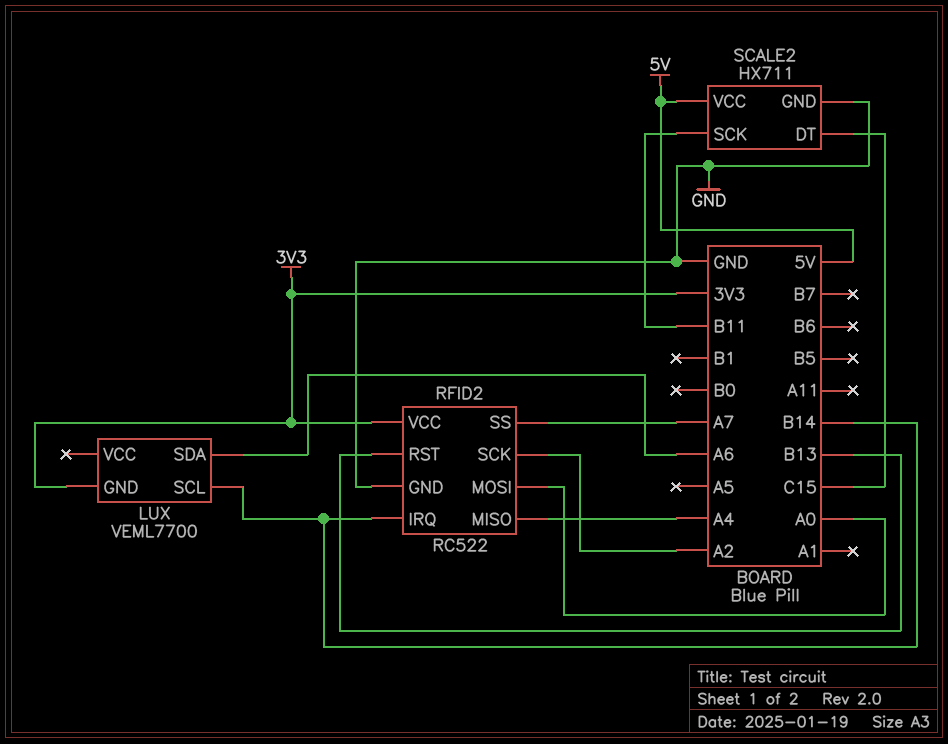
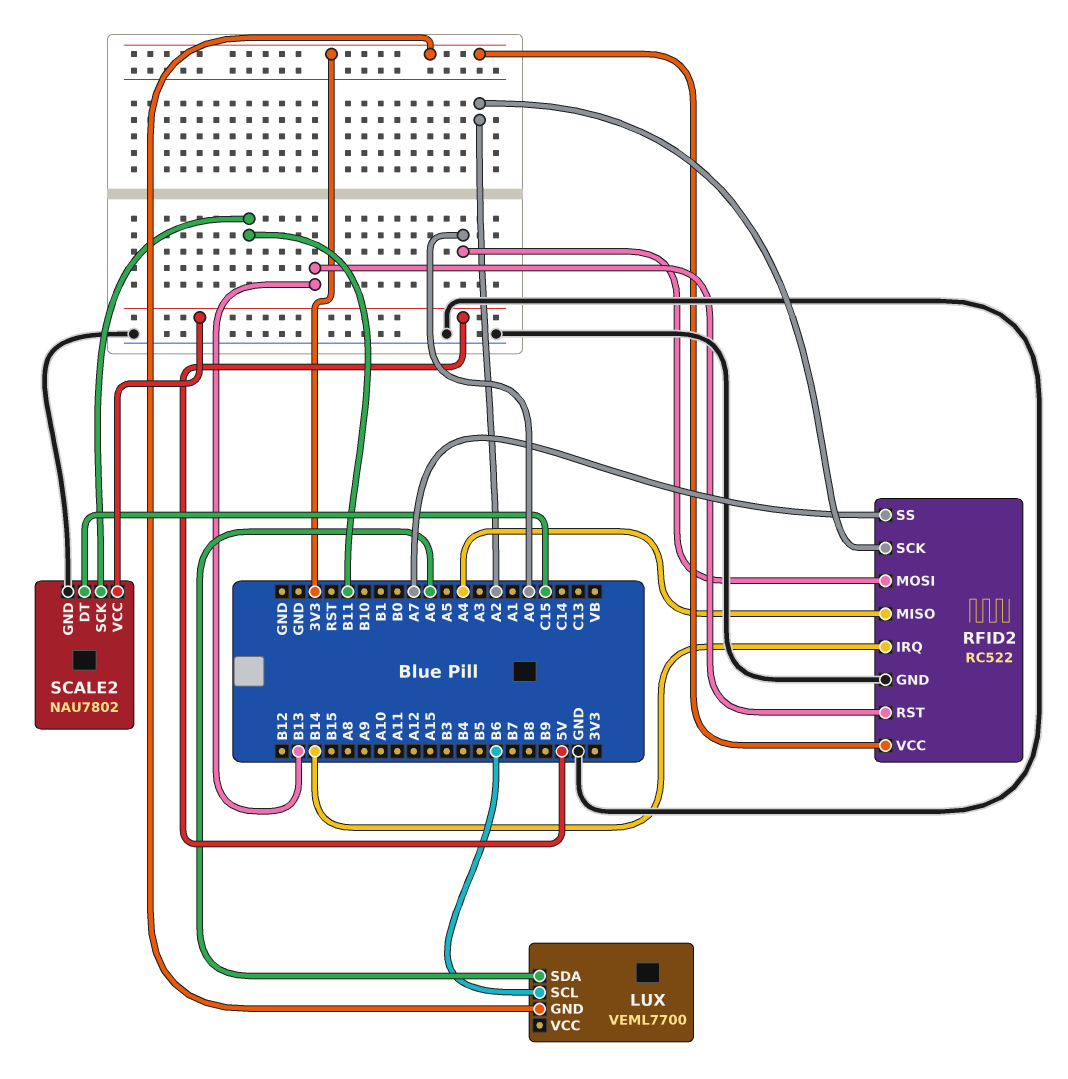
LUX pin SCL: B14 -> B6
SCALE2: HX711 -> NAU7802

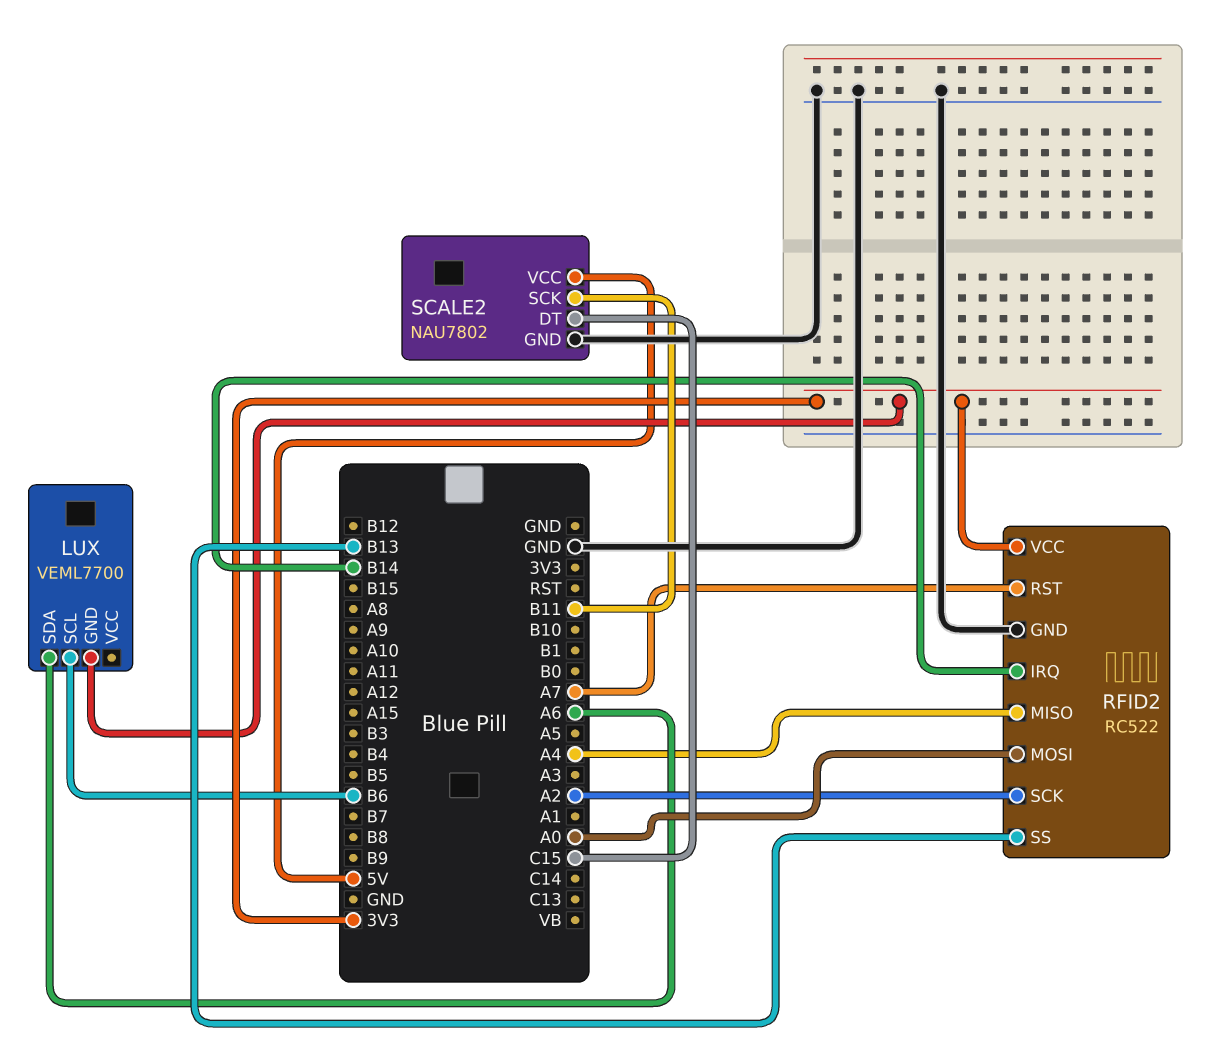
RFID2 pin RST: B13 -> A7
RFID2 pin SS: A7 -> B13

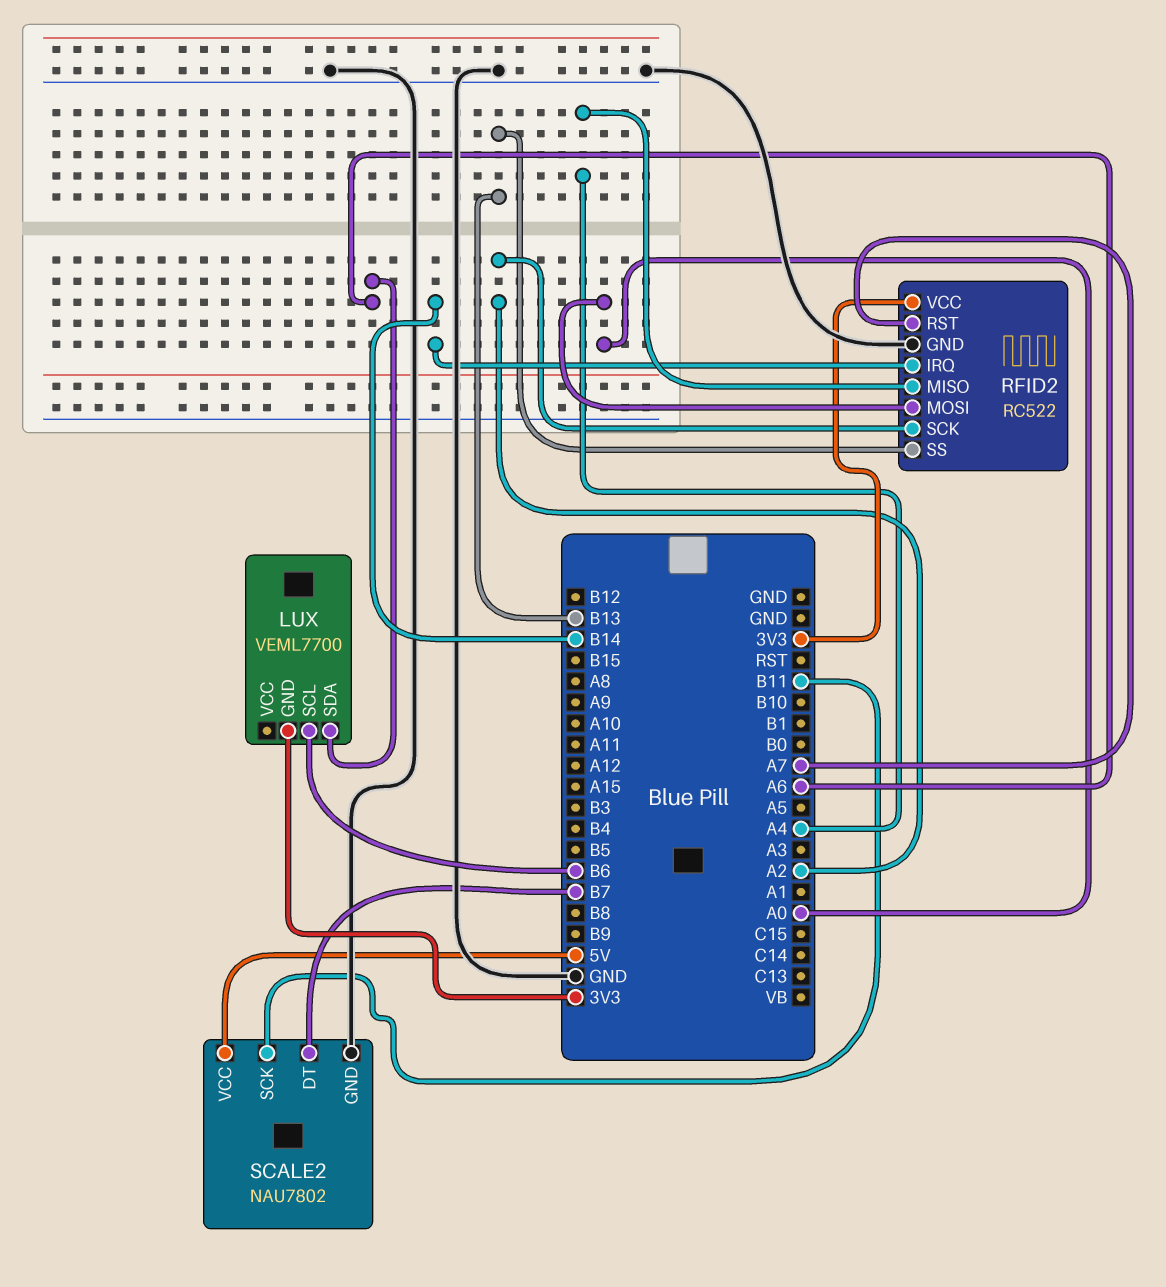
SCALE2 pin DT: C15 -> B7

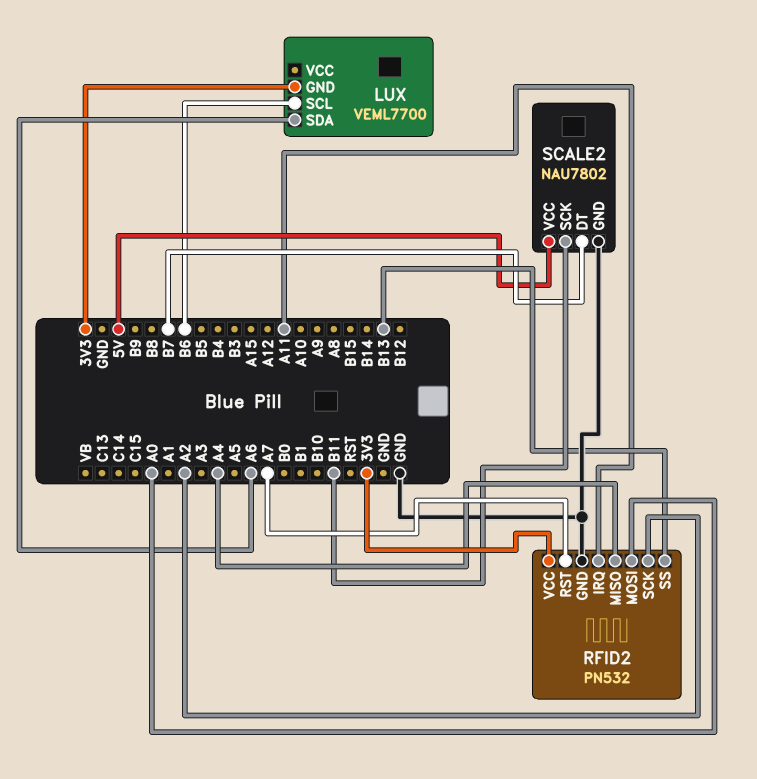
RFID2: RC522 -> PN532
RFID2 pin IRQ: B14 -> A11

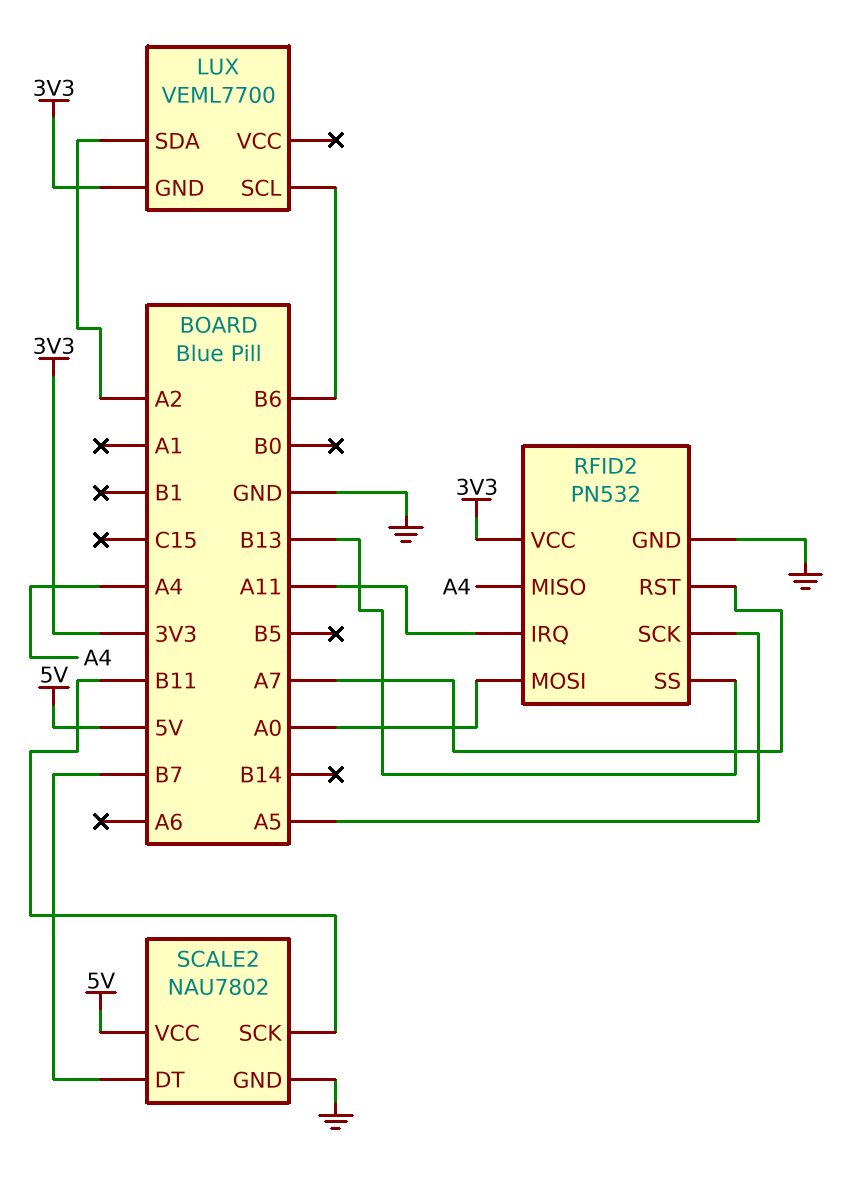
LUX pin SDA: A6 -> A2
RFID2 pin SCK: A2 -> A5

